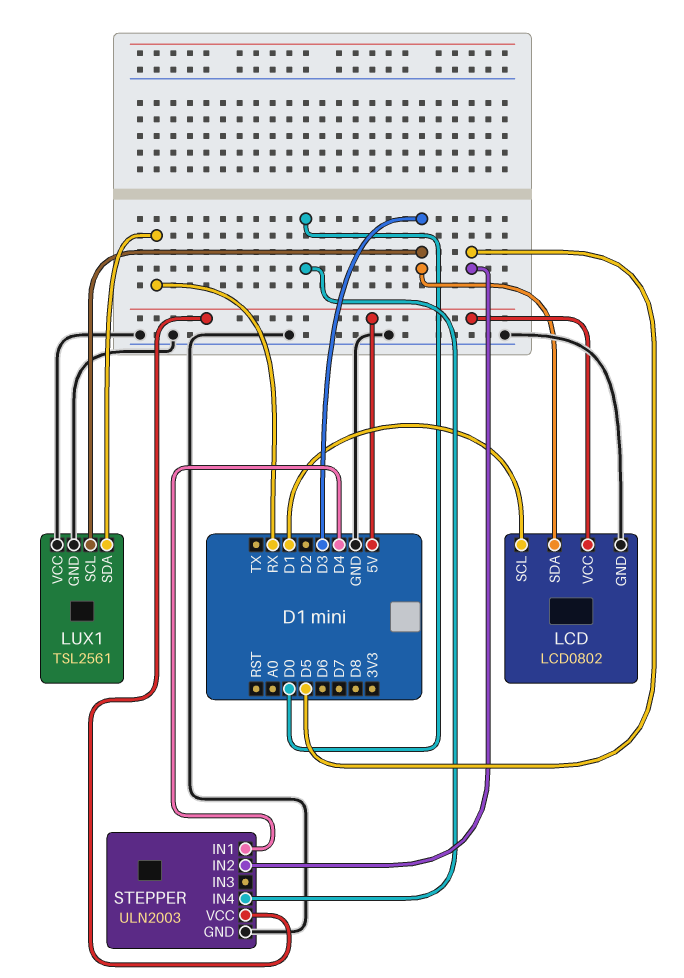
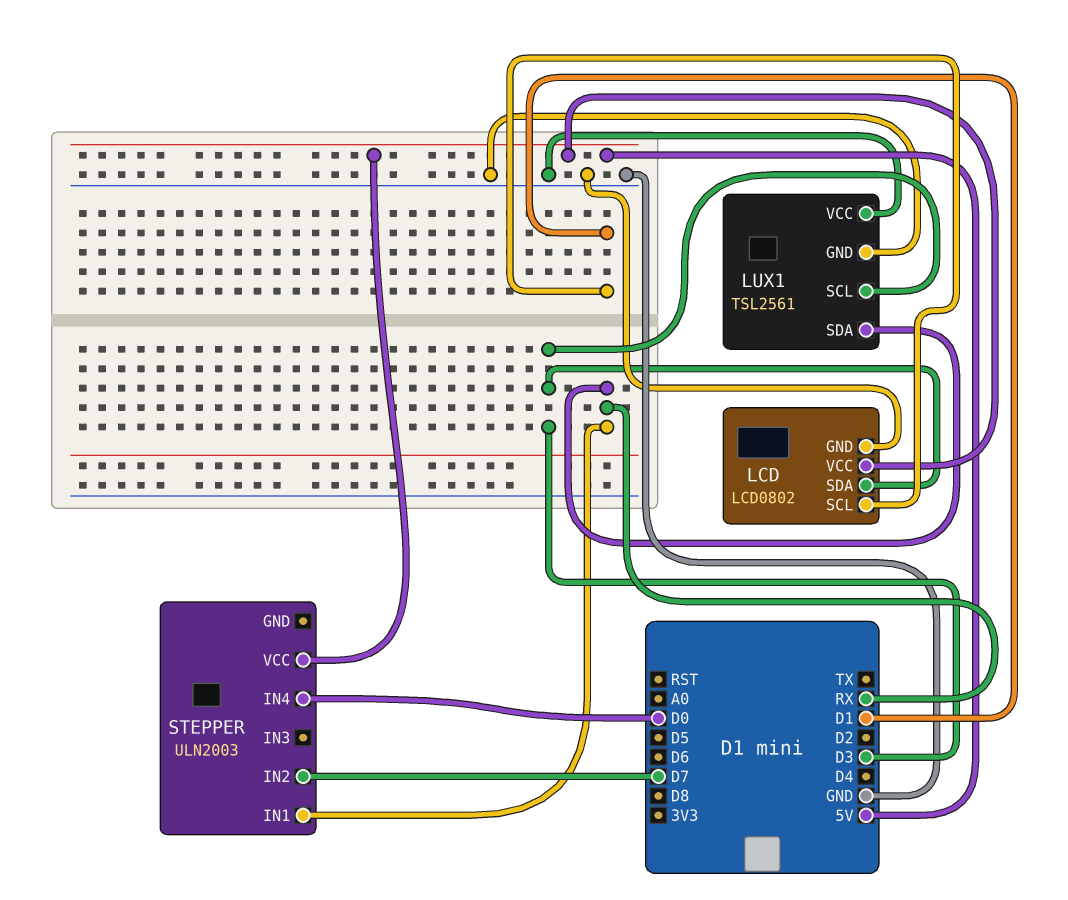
STEPPER pin GND: GND -> none
STEPPER pin IN1: D4 -> RX
STEPPER pin IN2: D5 -> D7

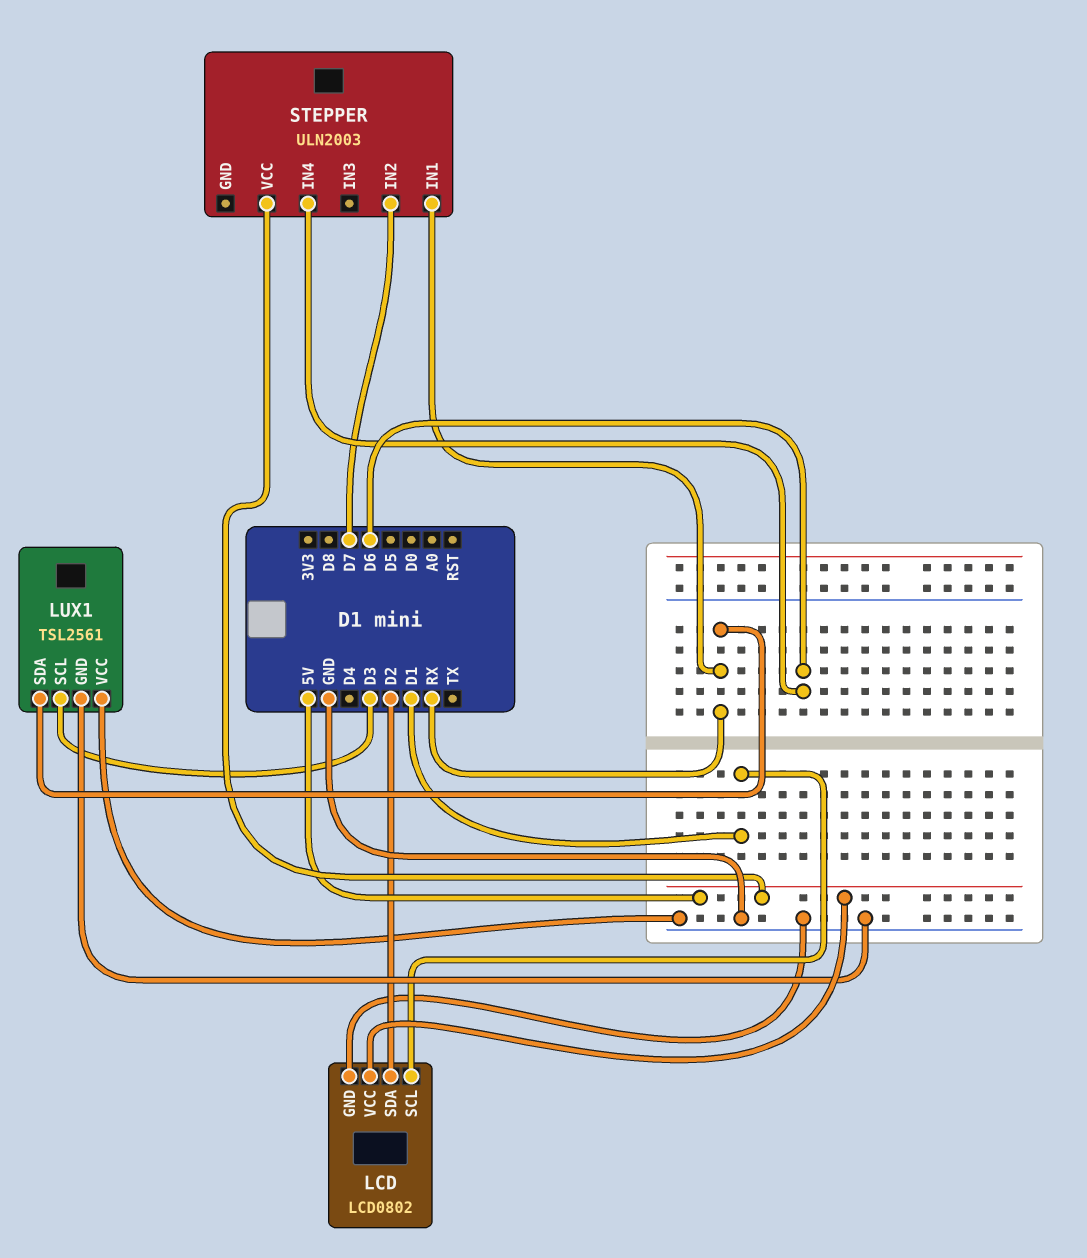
LCD pin SDA: D3 -> D2
STEPPER pin IN4: D0 -> D6

